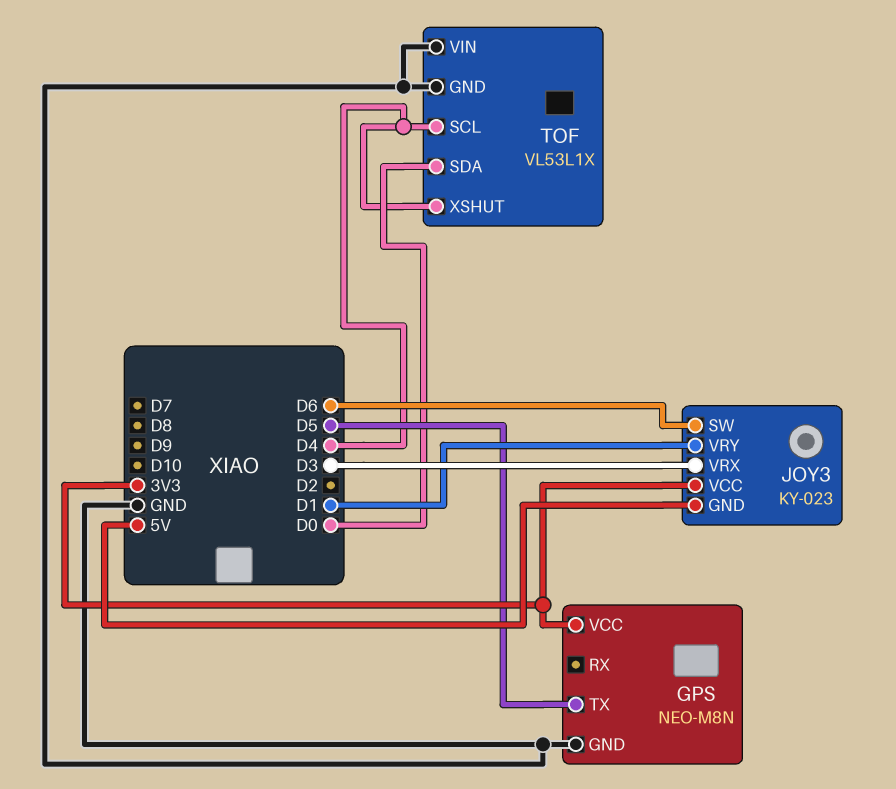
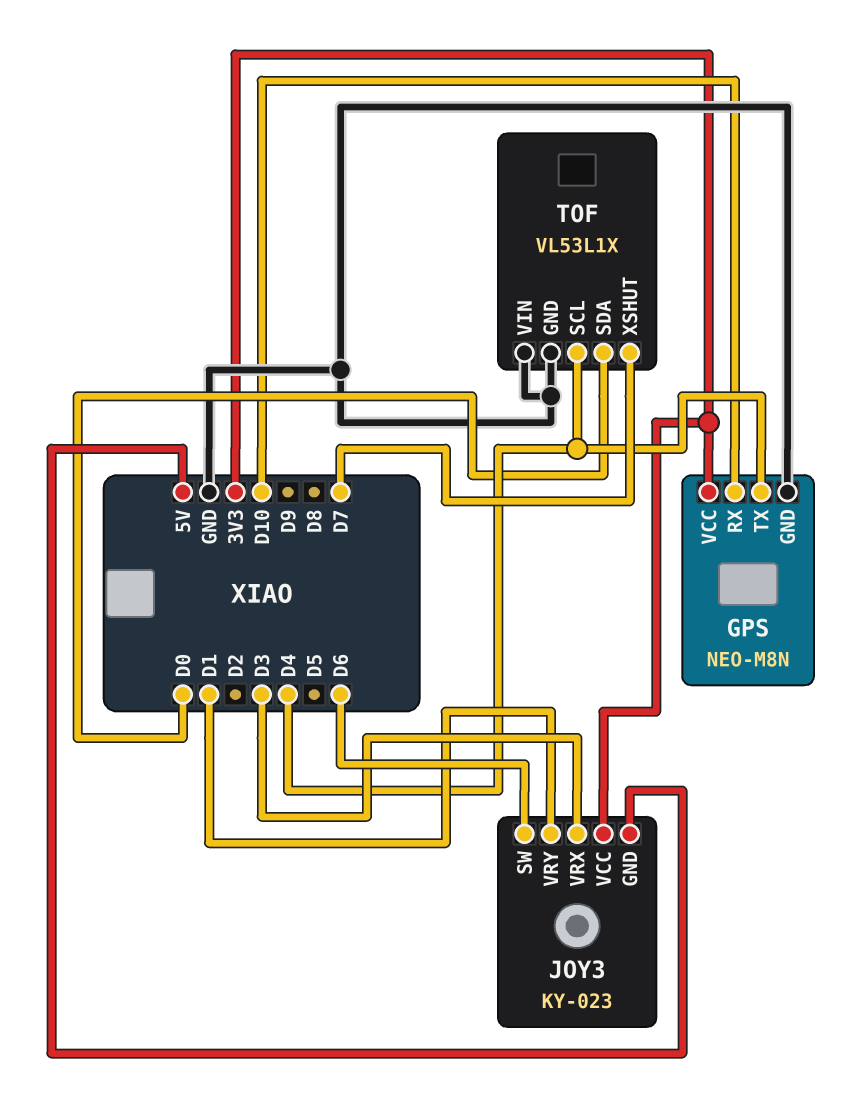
GPS pin RX: none -> D10
GPS pin TX: D5 -> D4
TOF pin XSHUT: D4 -> D7

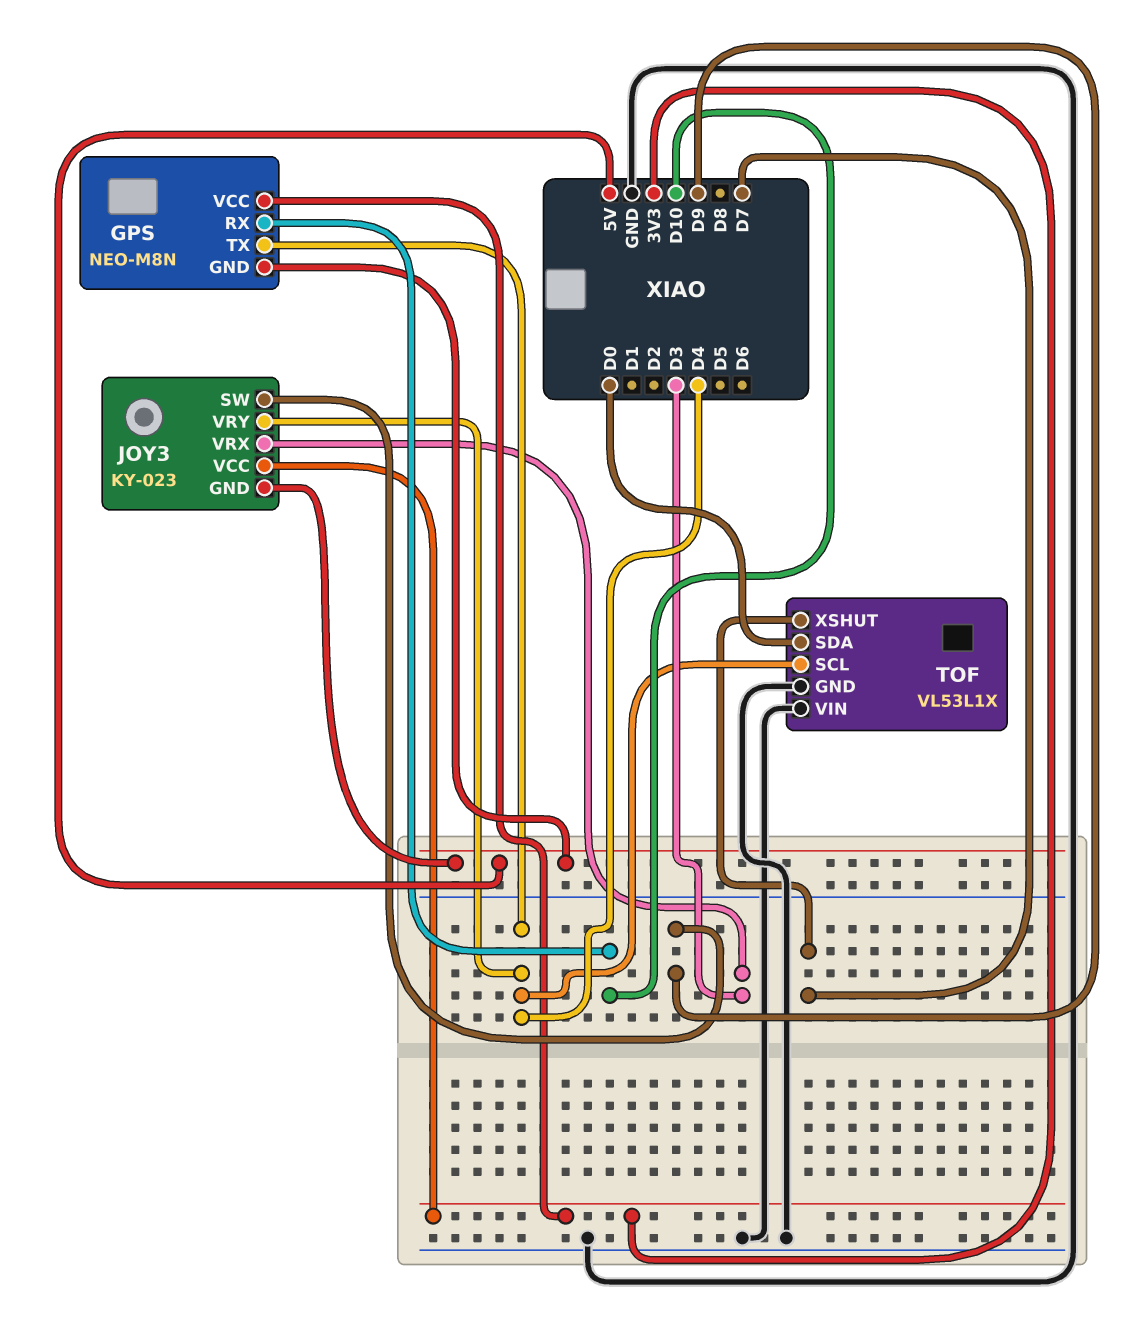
GPS pin GND: GND -> 5V
JOY3 pin SW: D6 -> D9
JOY3 pin VRY: D1 -> D4

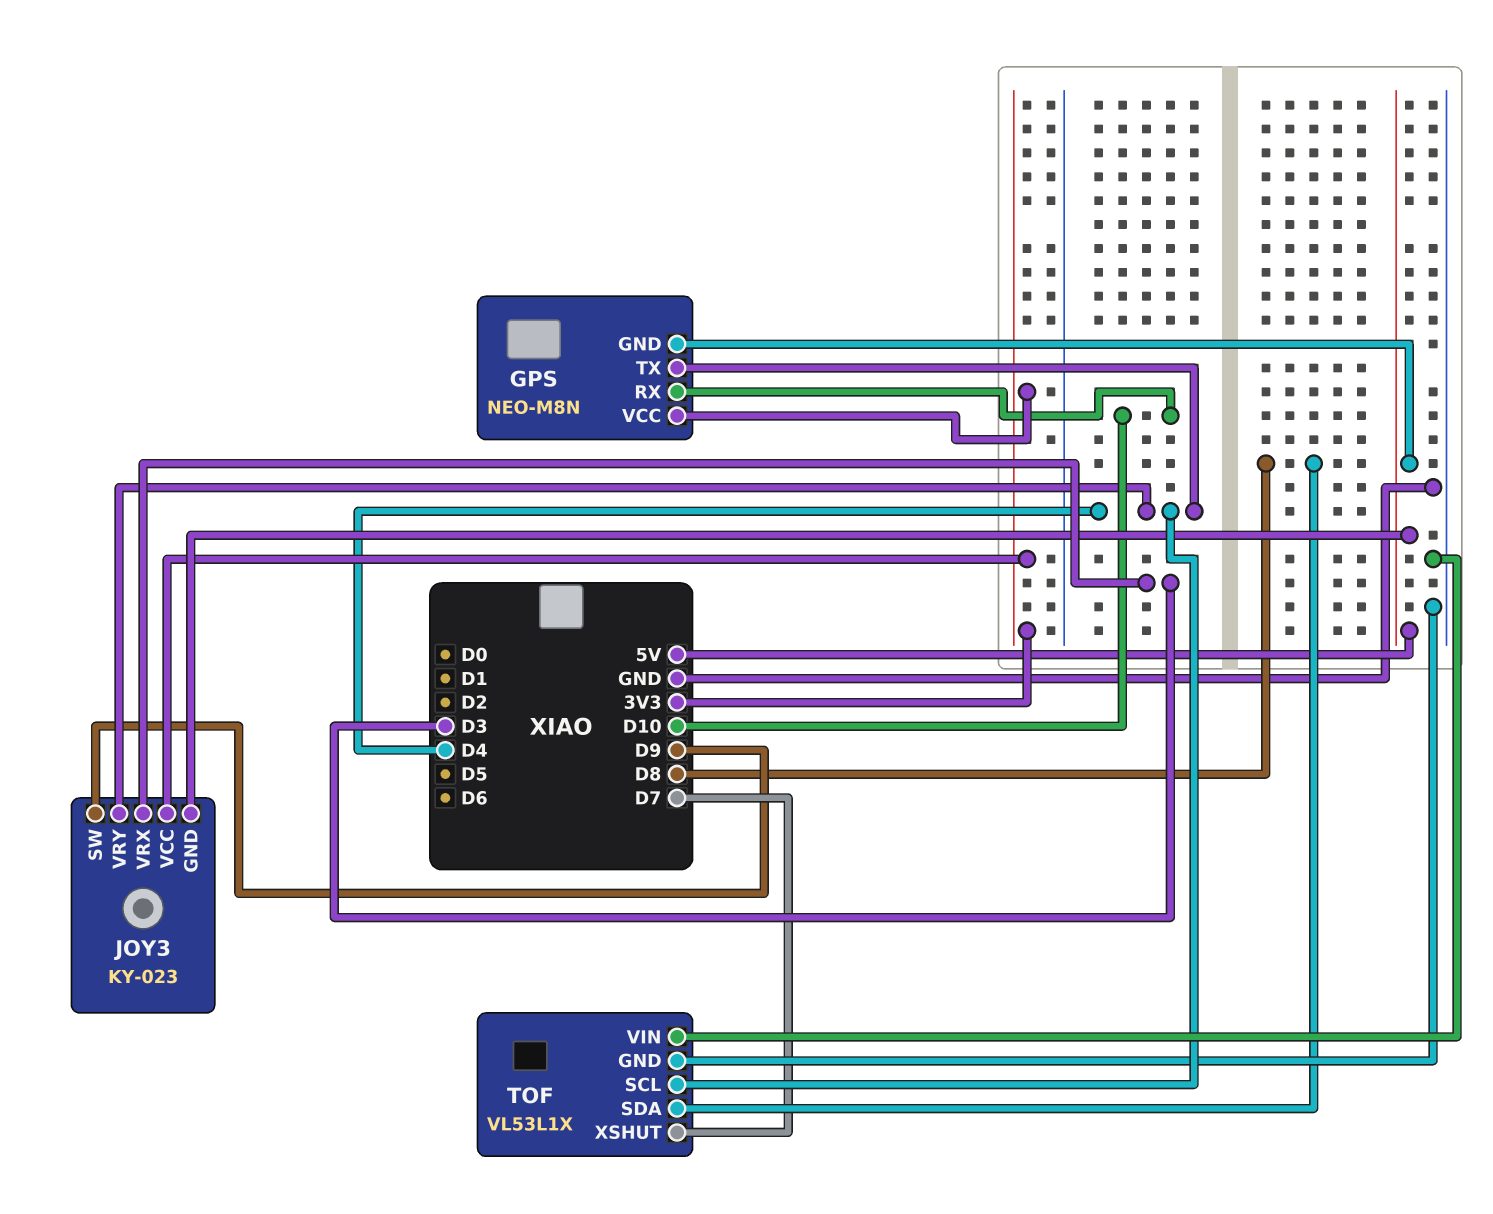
TOF pin SDA: D0 -> D8

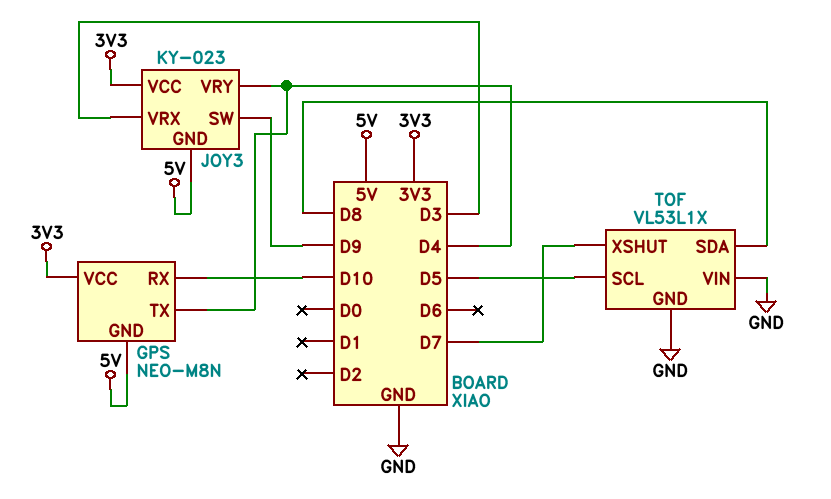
TOF pin SCL: D4 -> D5

